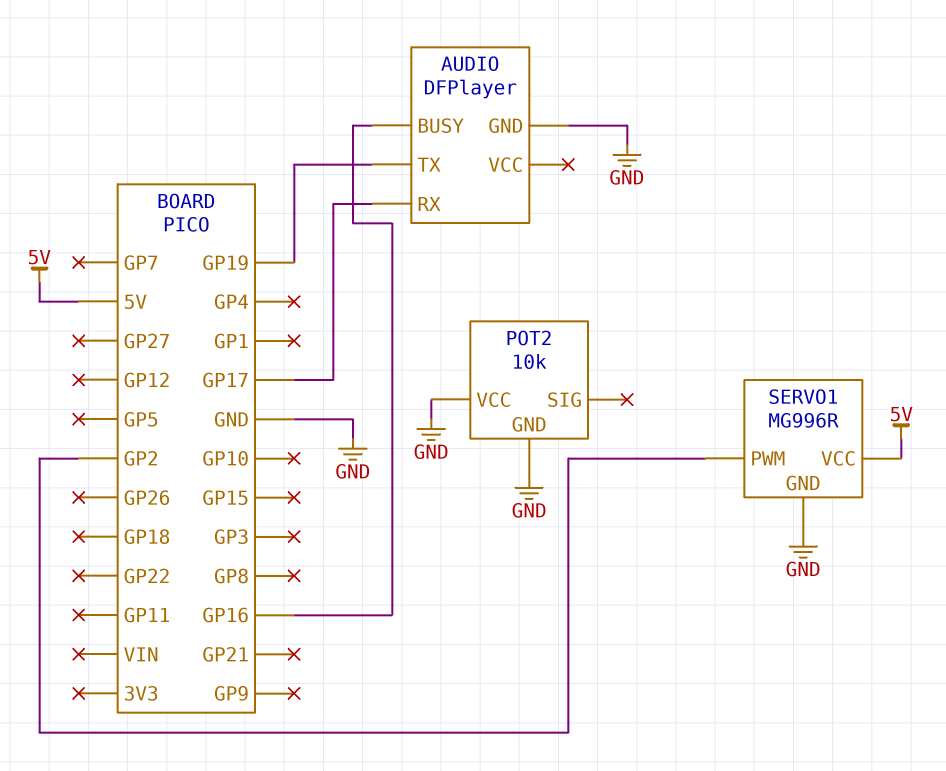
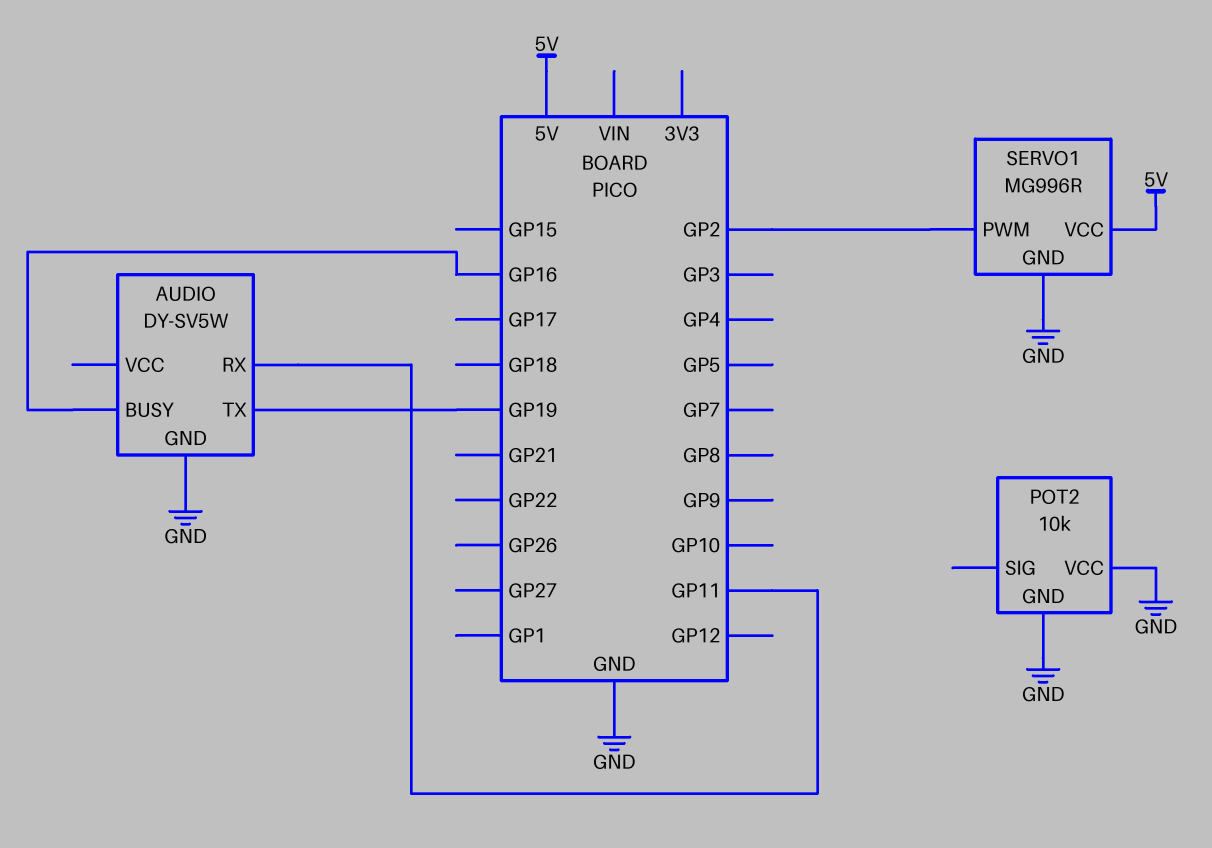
AUDIO: DFPlayer -> DY-SV5W
AUDIO pin RX: GP17 -> GP11

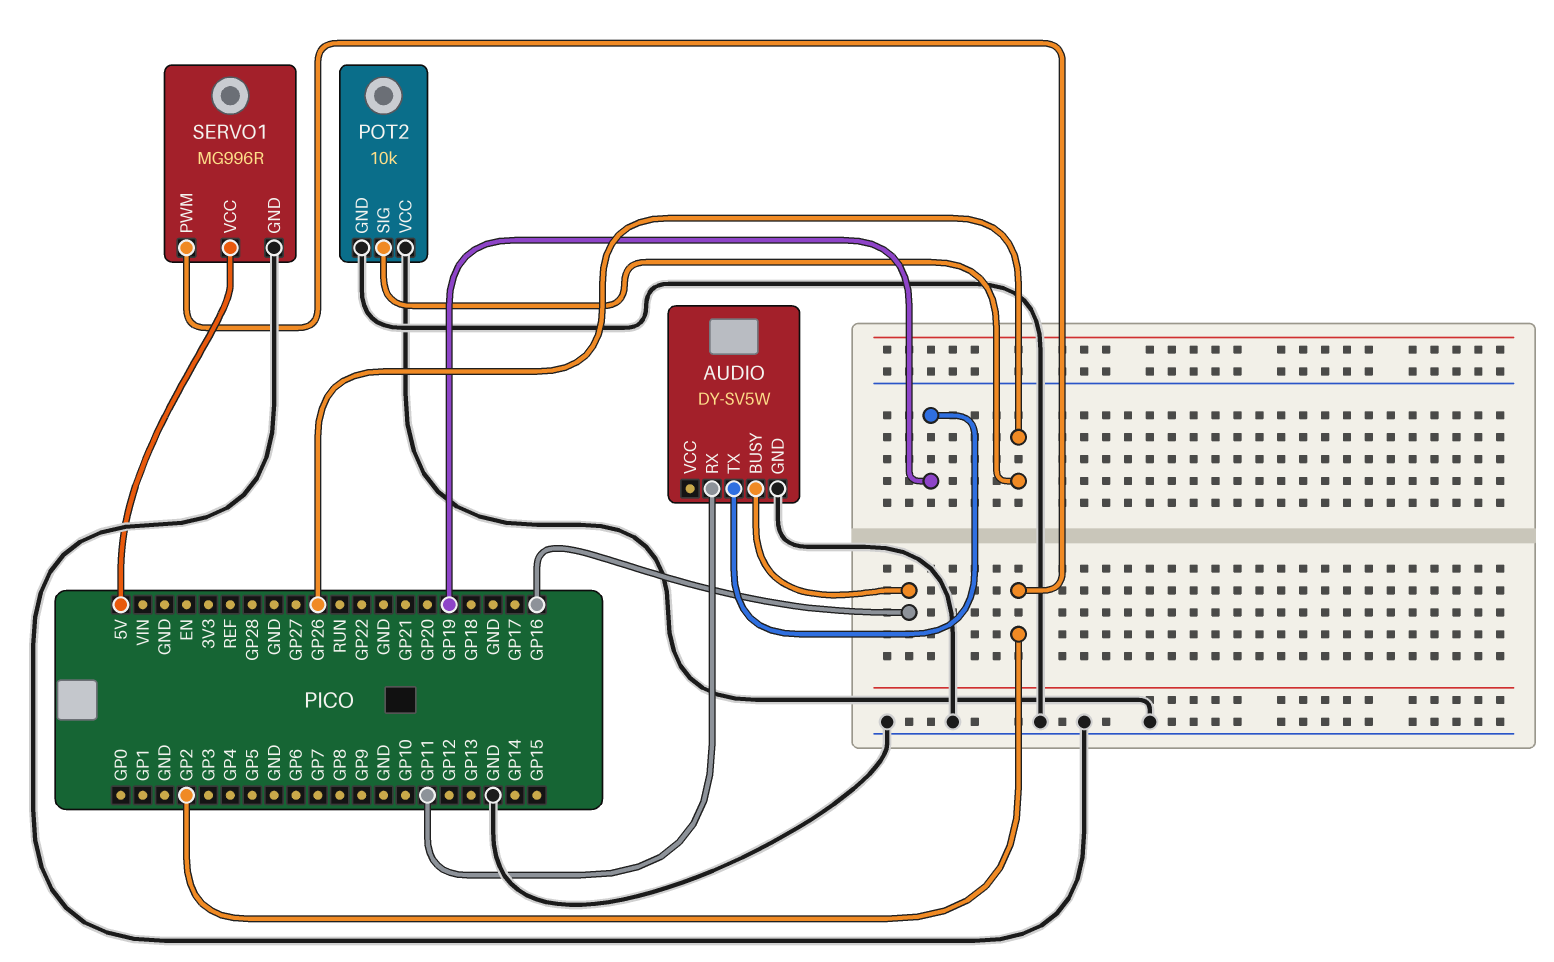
POT2 pin SIG: none -> GP26

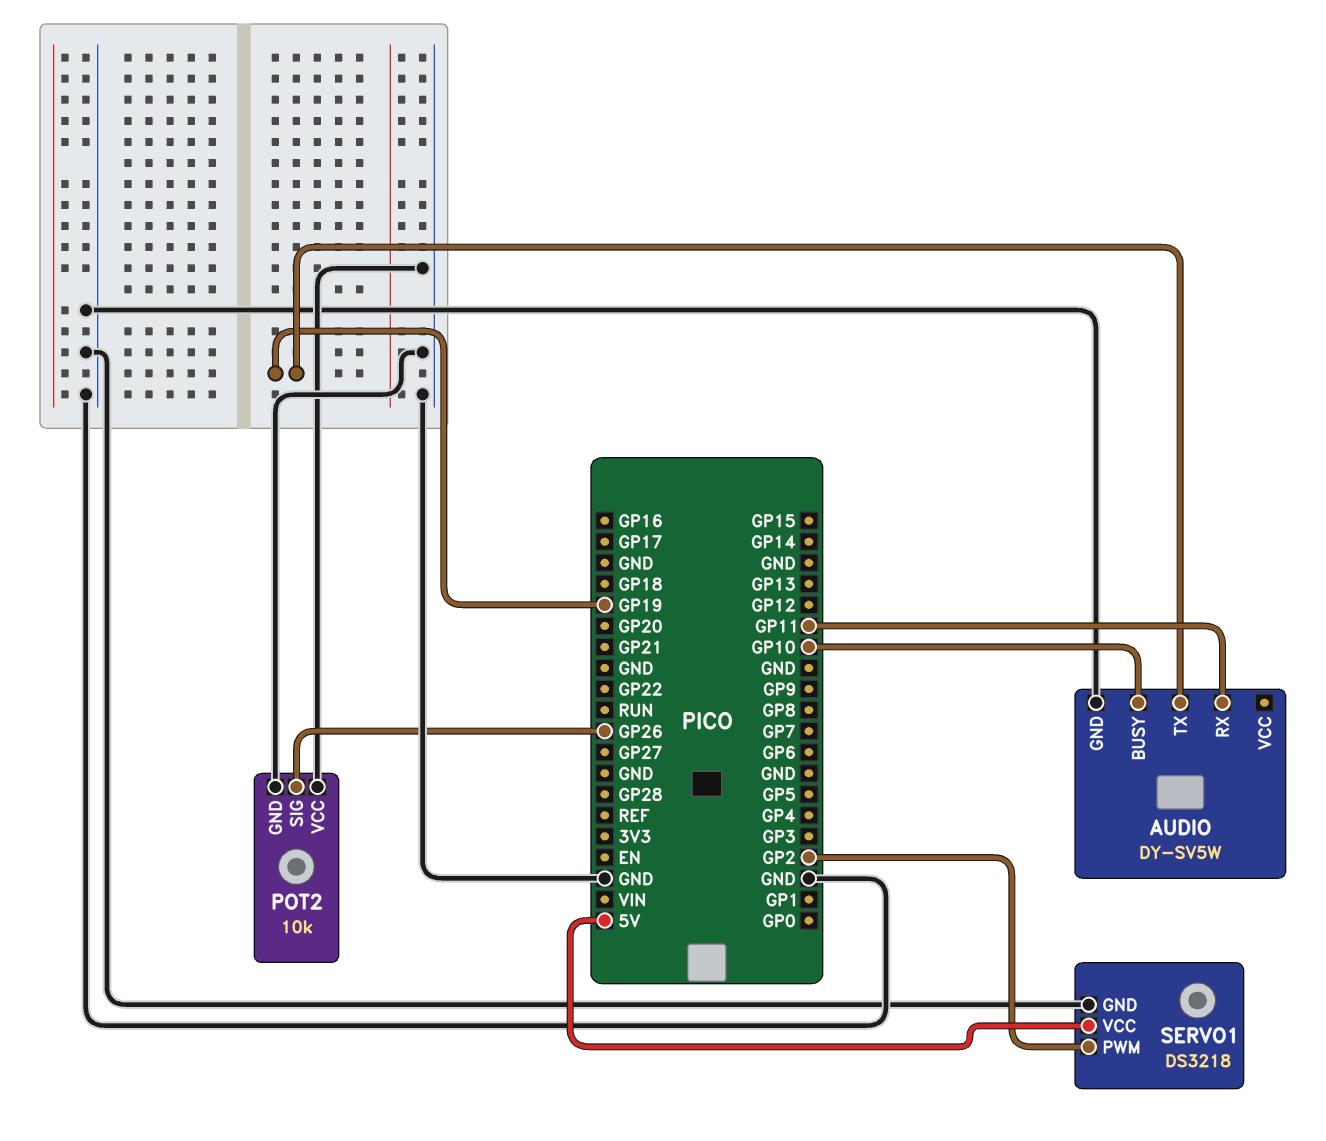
AUDIO pin BUSY: GP16 -> GP10
SERVO1: MG996R -> DS3218

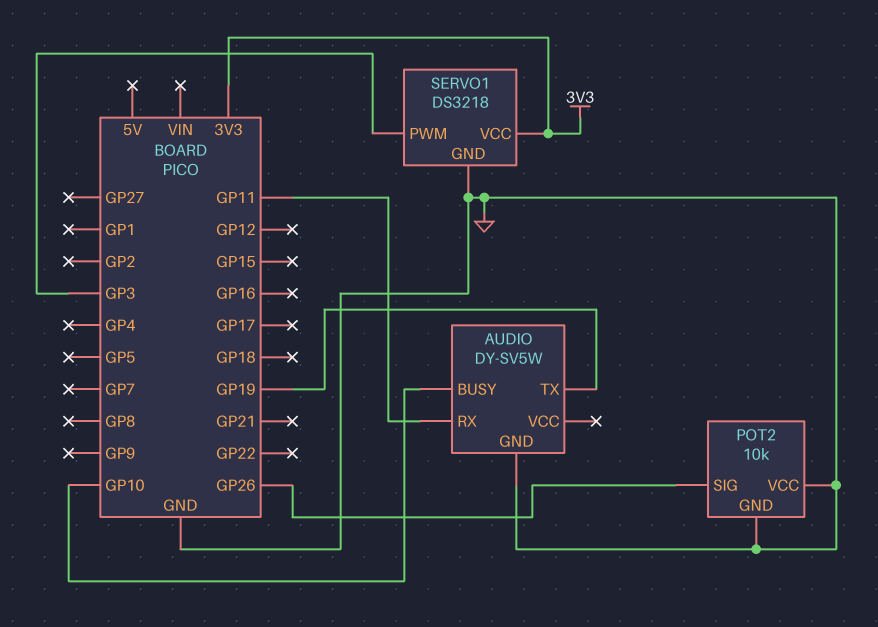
SERVO1 pin PWM: GP2 -> GP3
SERVO1 pin VCC: 5V -> 3V3

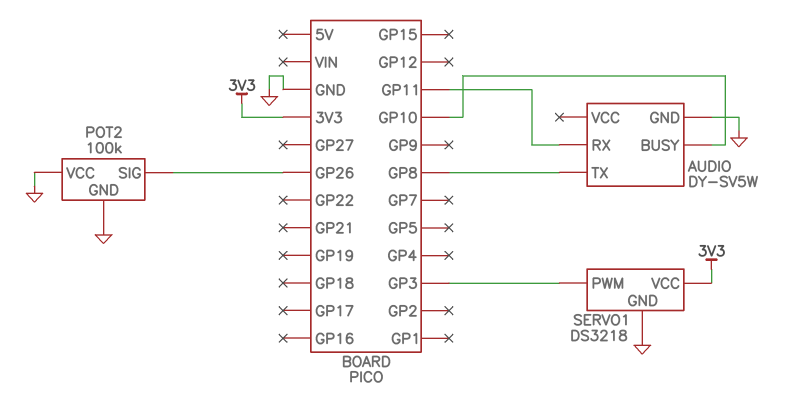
AUDIO pin TX: GP19 -> GP8
POT2: 10k -> 100k

